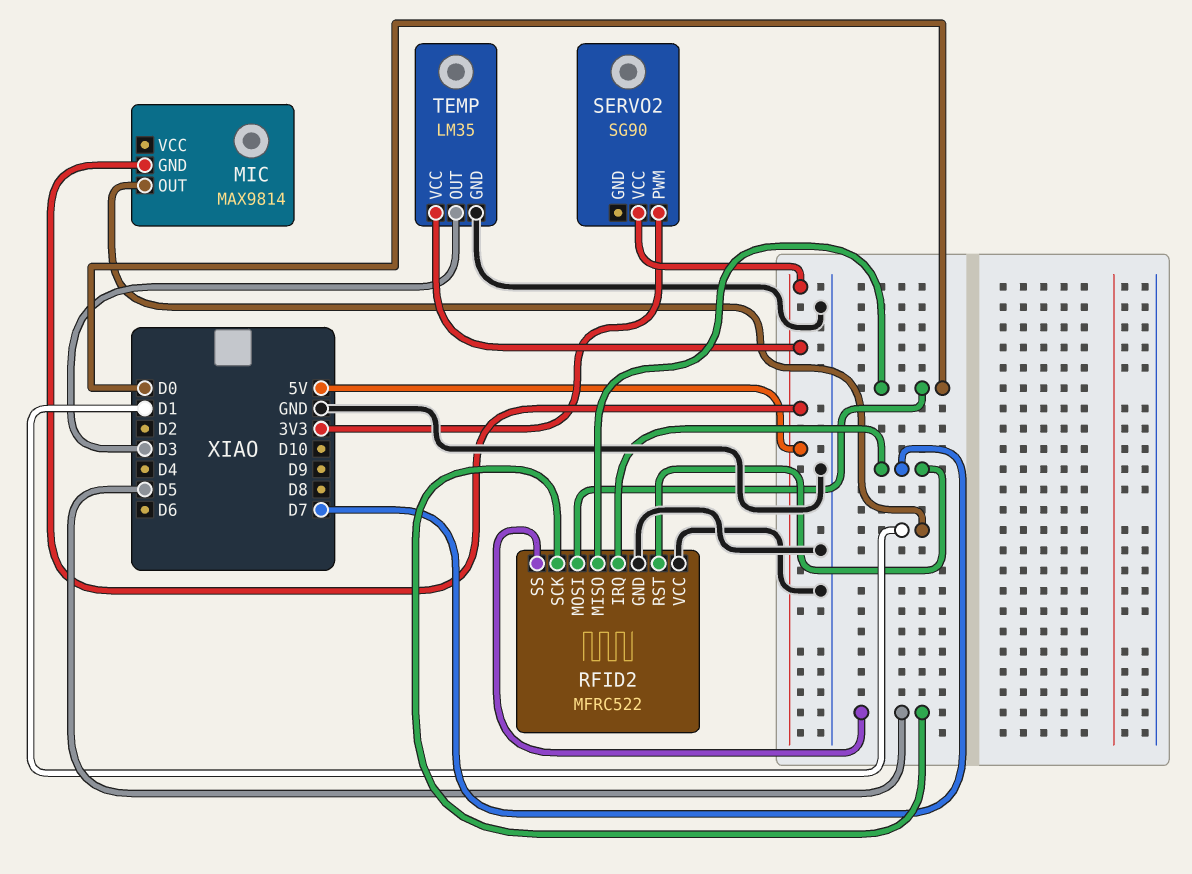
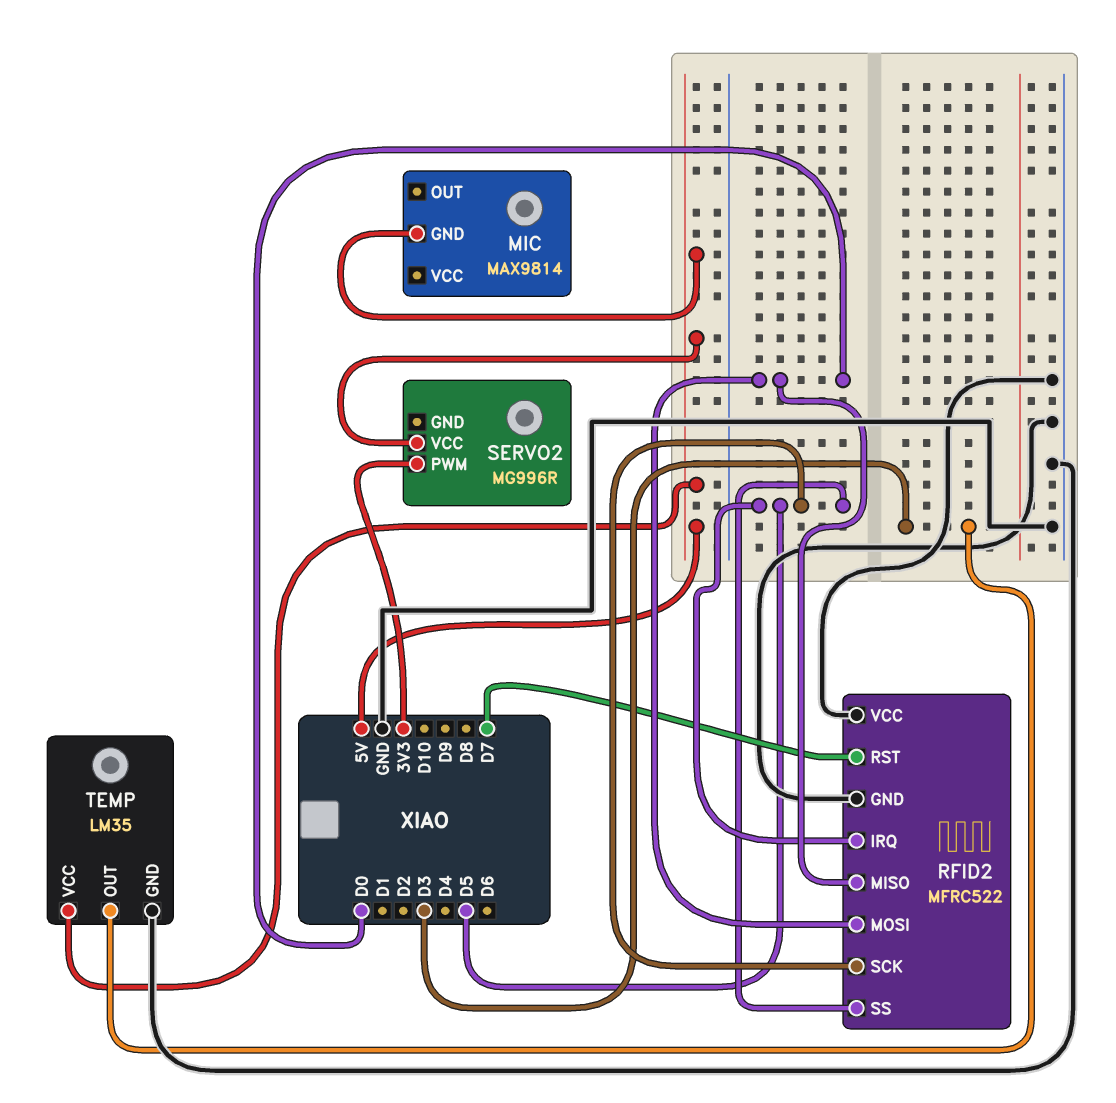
MIC pin OUT: D1 -> none
RFID2 pin IRQ: D7 -> D5
SERVO2: SG90 -> MG996R

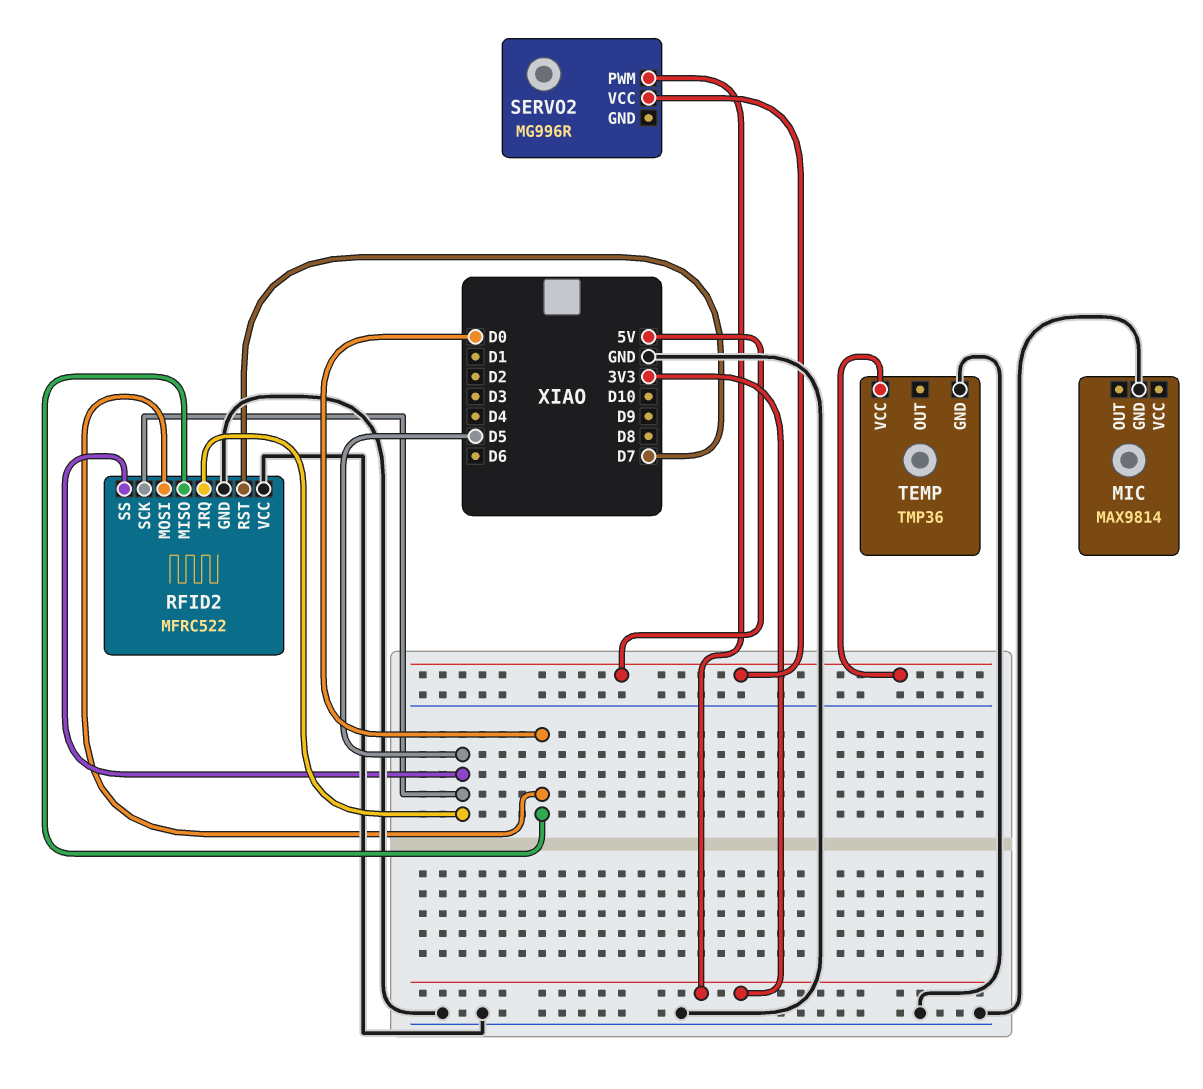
MIC pin GND: 5V -> GND
TEMP: LM35 -> TMP36
TEMP pin OUT: D3 -> none

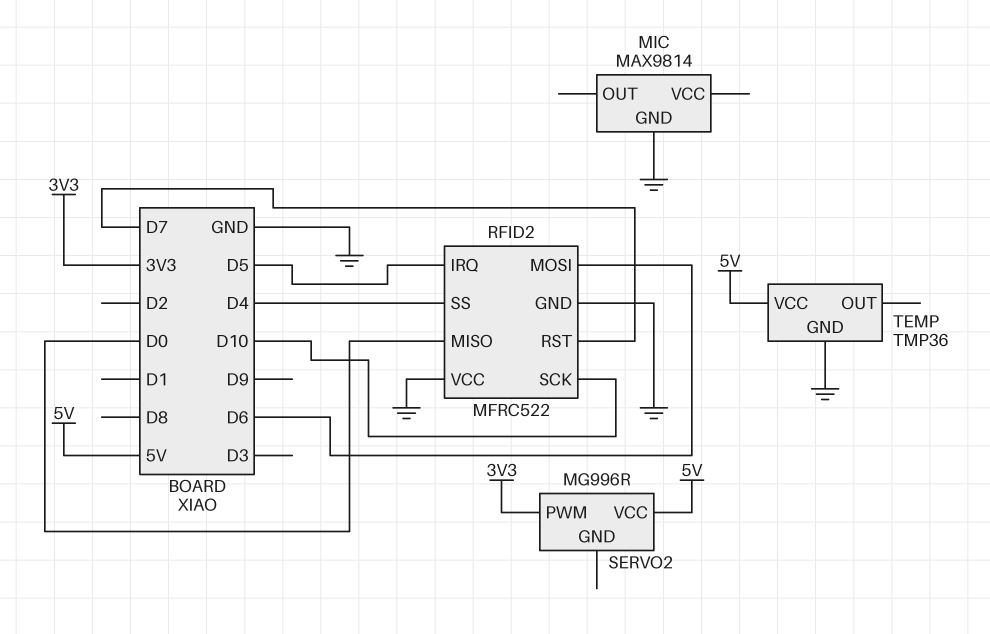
RFID2 pin MOSI: D0 -> D6
RFID2 pin SCK: D5 -> D10
RFID2 pin SS: D5 -> D4

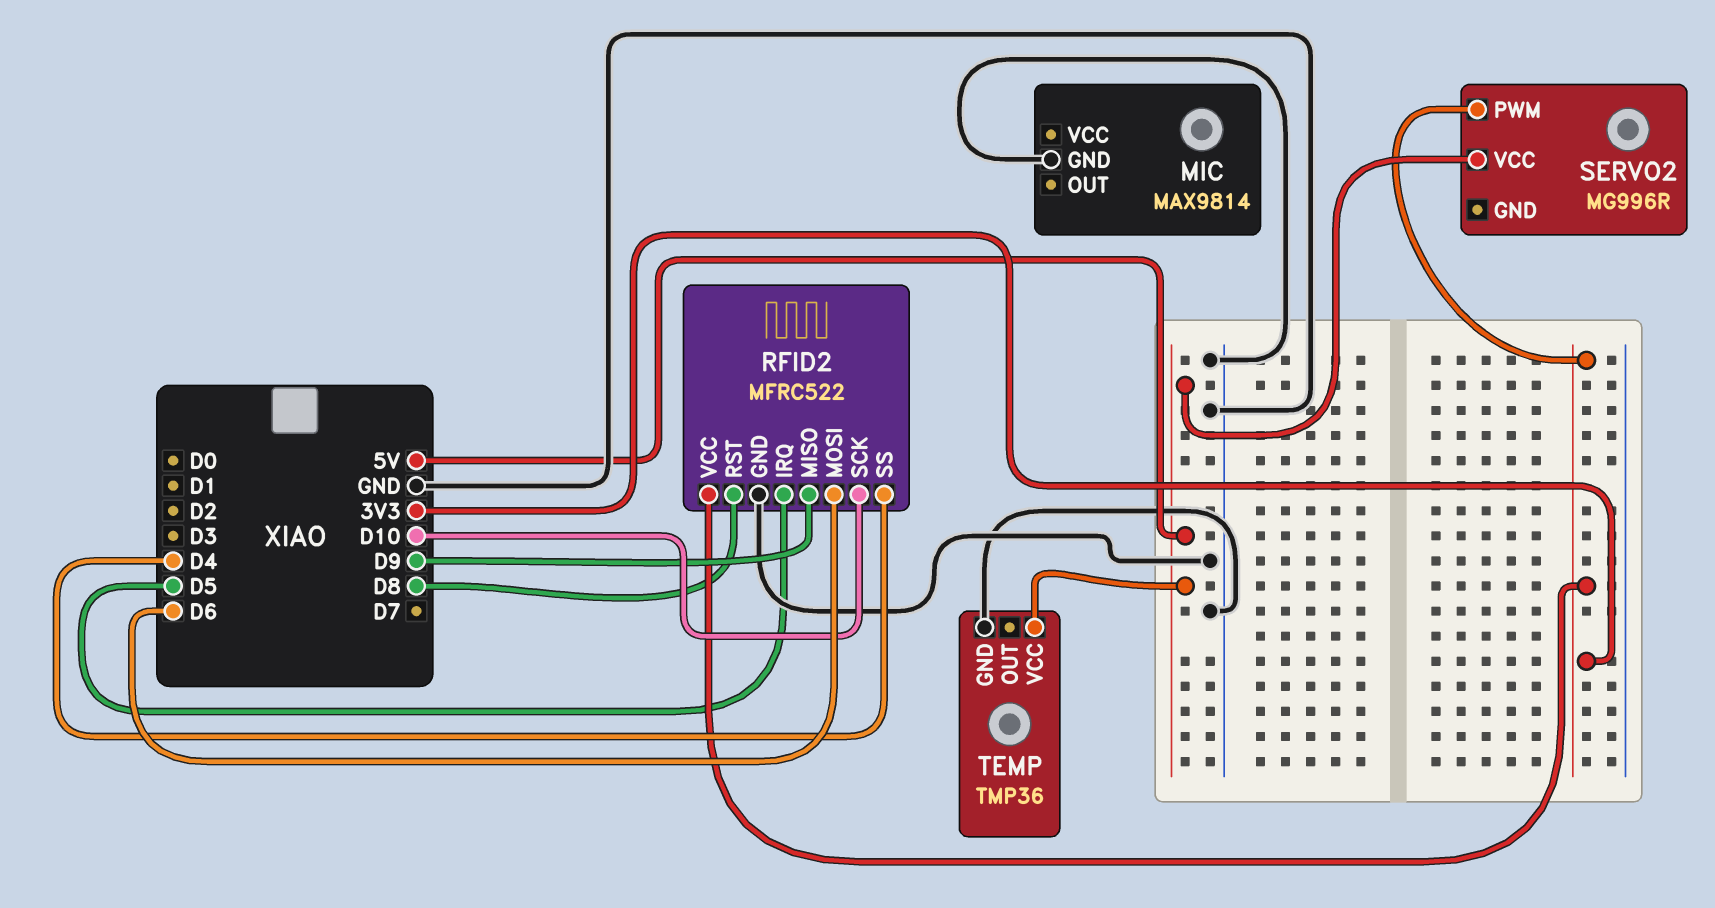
RFID2 pin MISO: D0 -> D9
RFID2 pin RST: D7 -> D8
RFID2 pin VCC: GND -> 3V3

